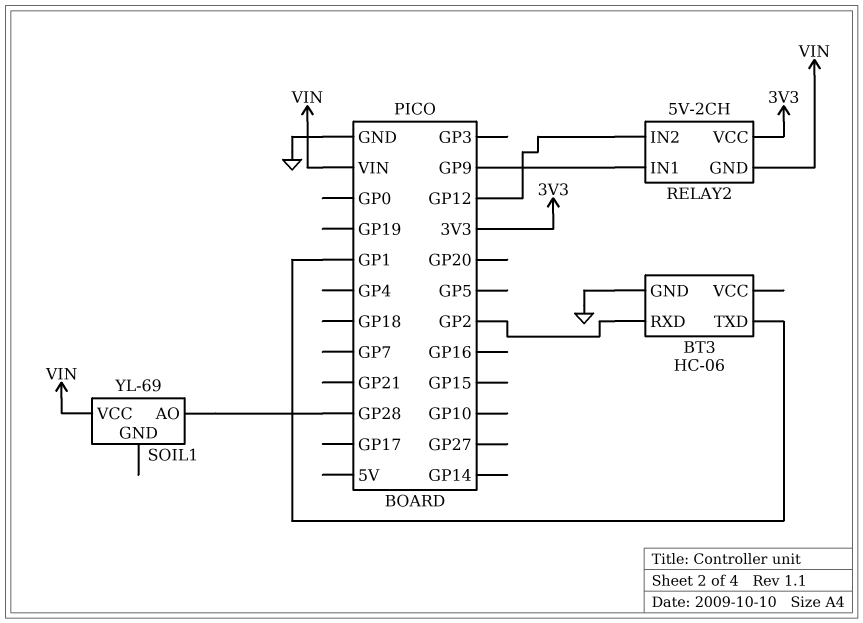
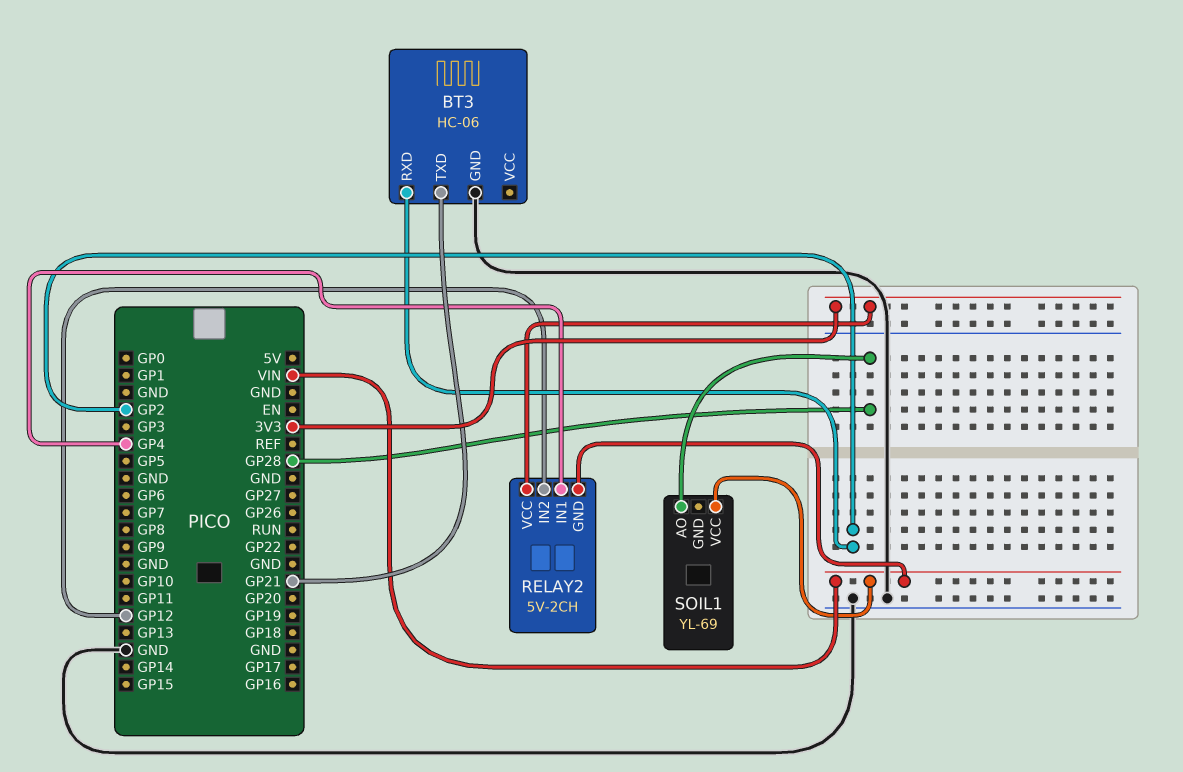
BT3 pin TXD: GP1 -> GP21
RELAY2 pin IN1: GP9 -> GP4

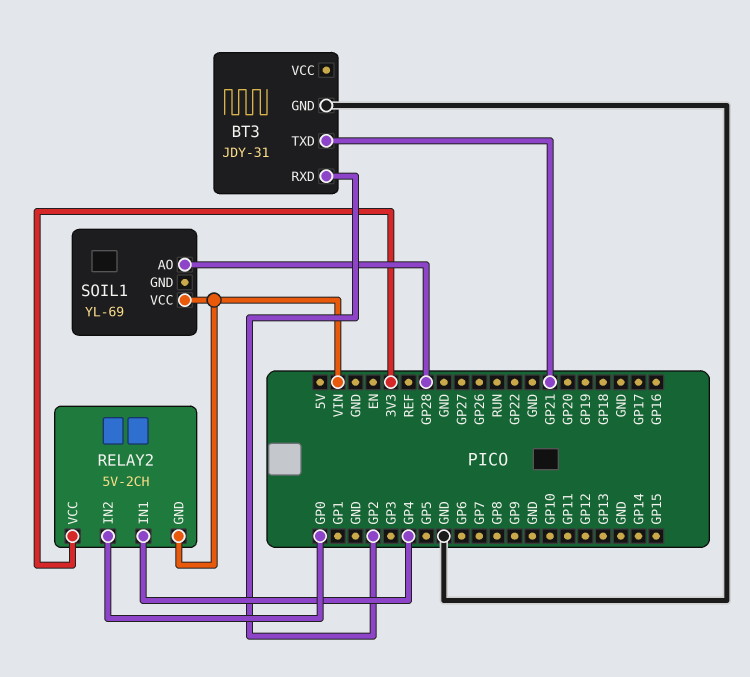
BT3: HC-06 -> JDY-31
RELAY2 pin IN2: GP12 -> GP0

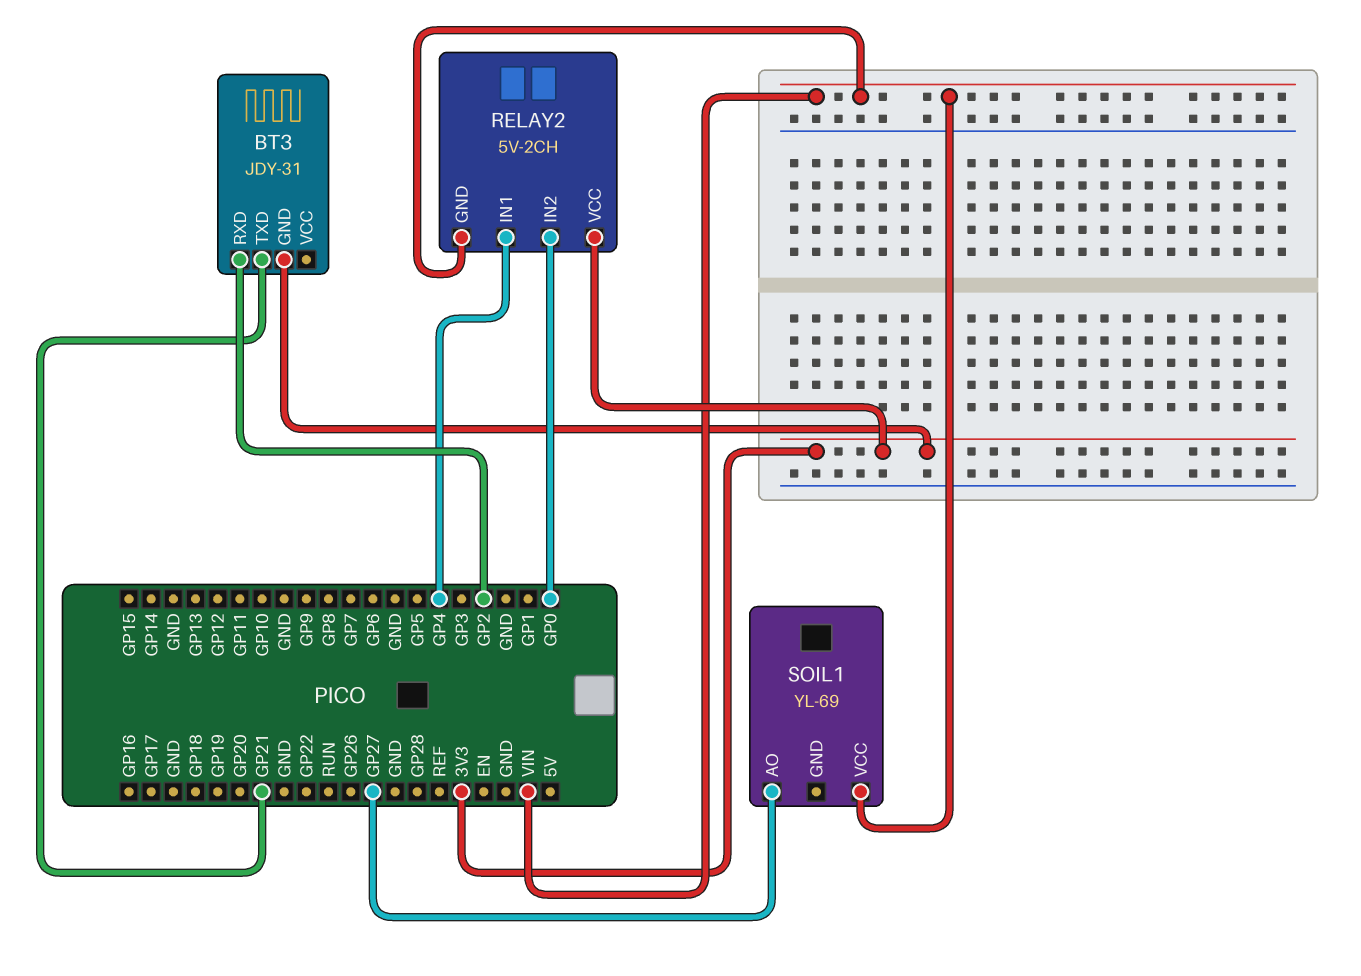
BT3 pin GND: GND -> 3V3
SOIL1 pin AO: GP28 -> GP27

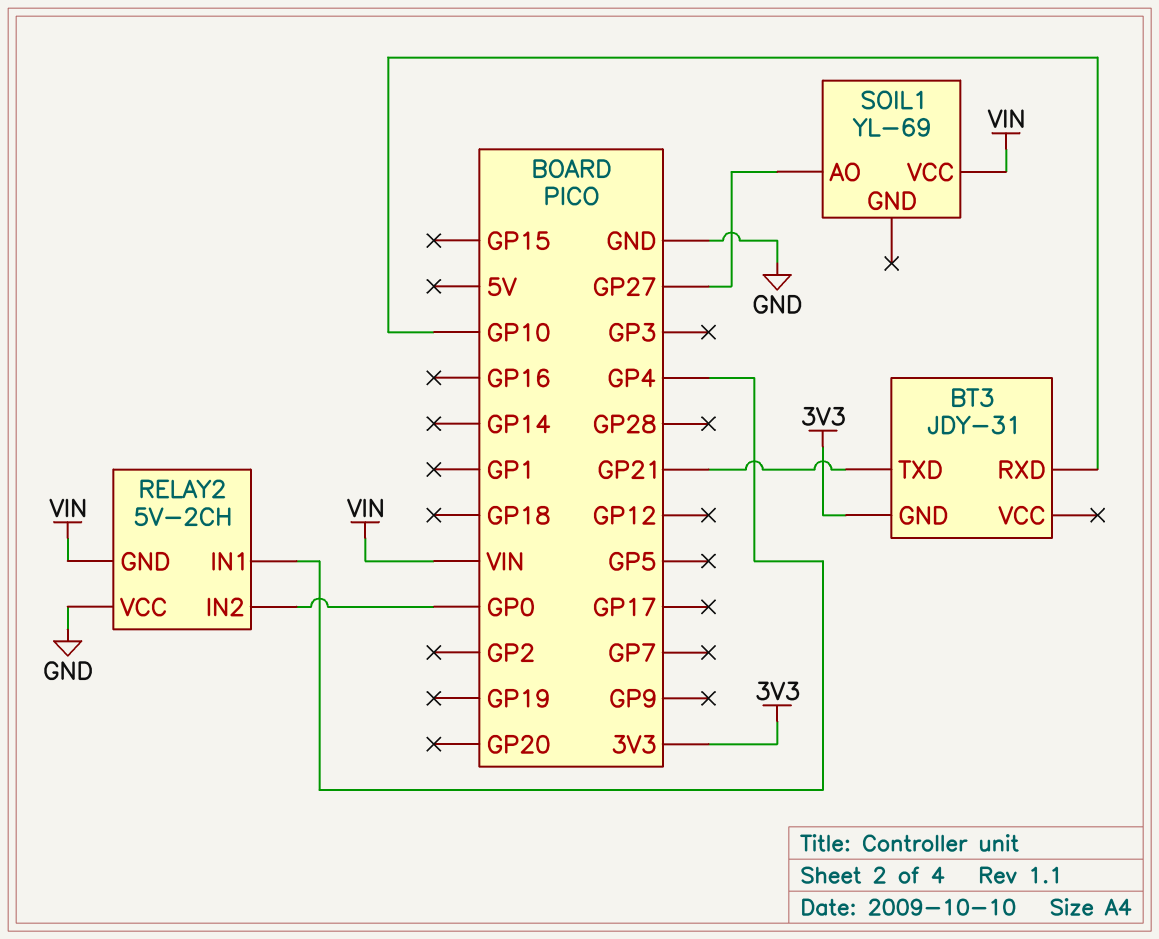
BT3 pin RXD: GP2 -> GP10
RELAY2 pin VCC: 3V3 -> GND

